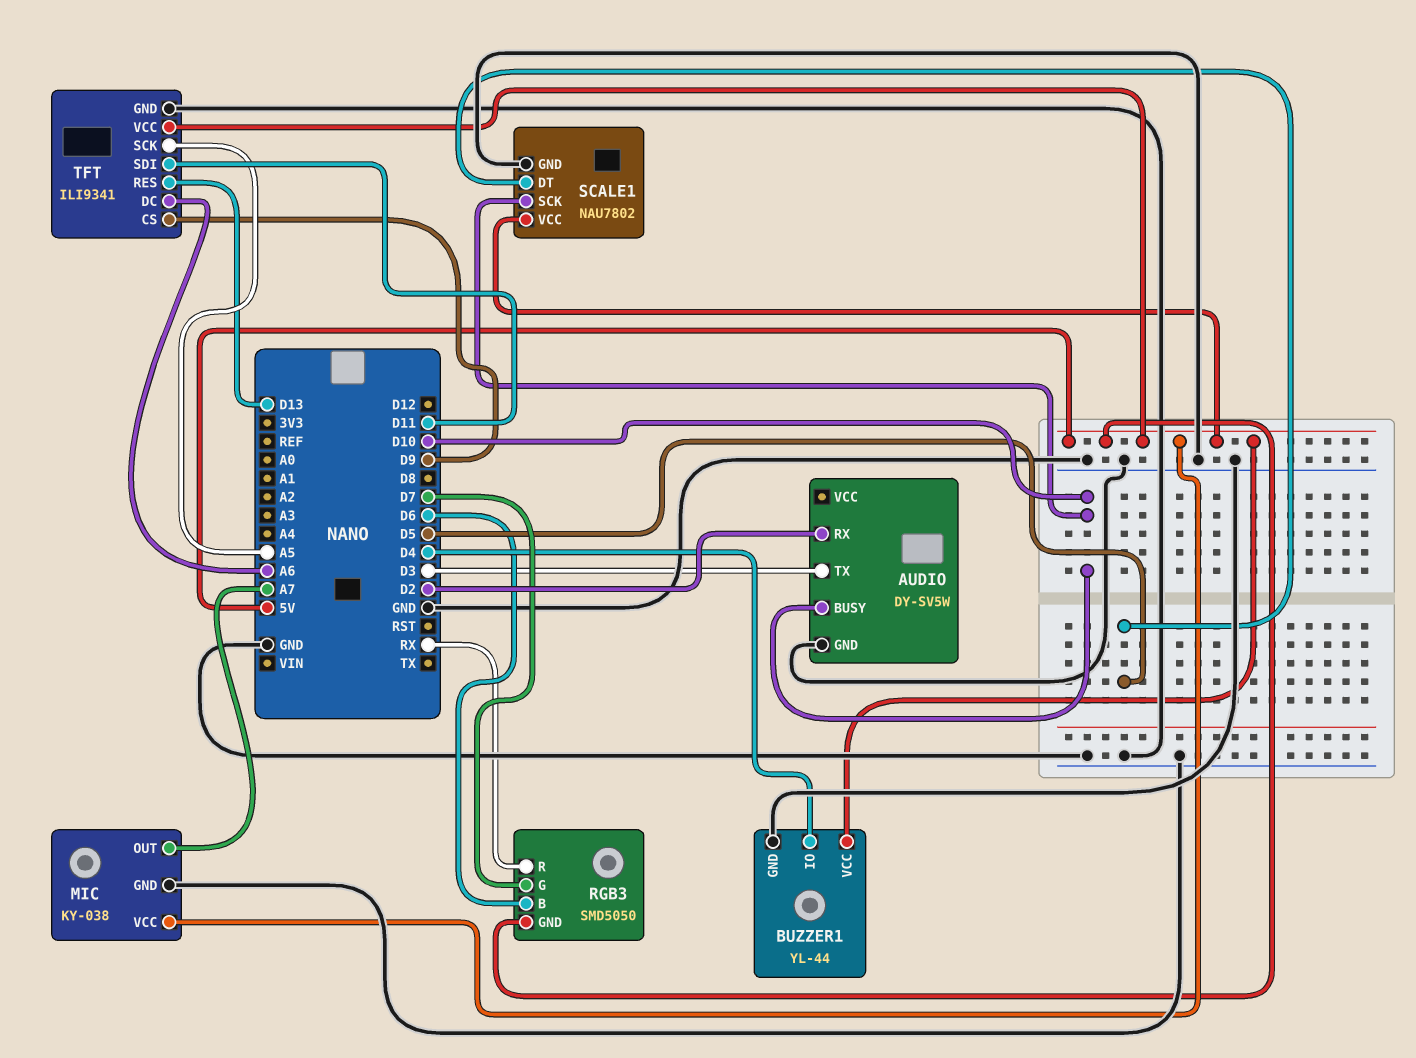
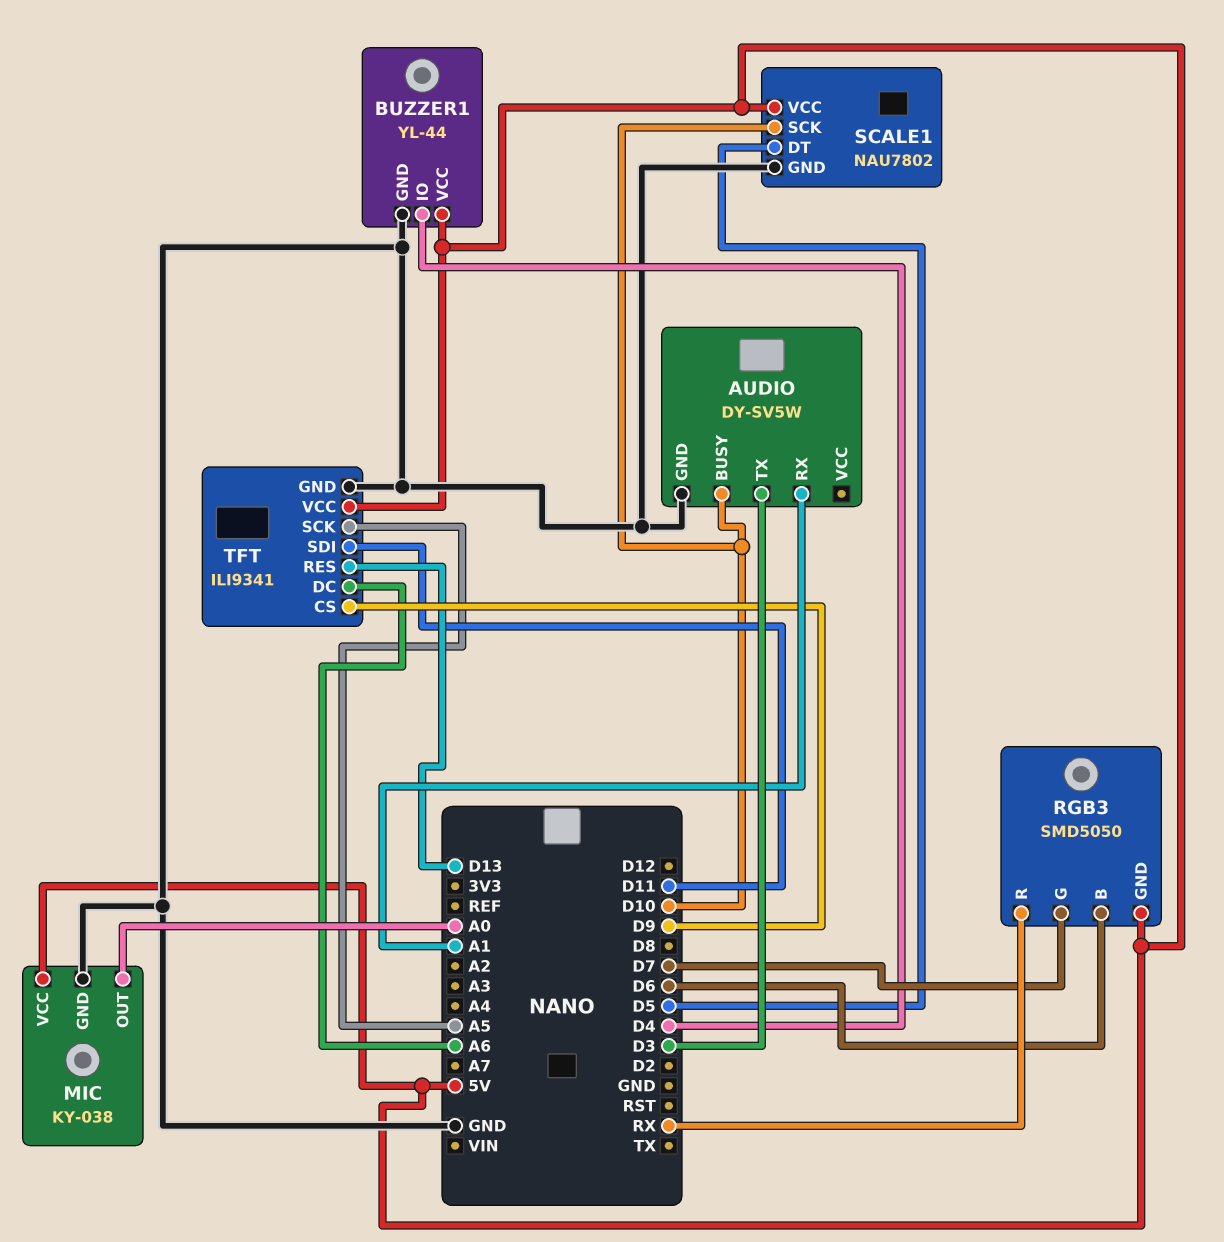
AUDIO pin RX: D2 -> A1
MIC pin OUT: A7 -> A0

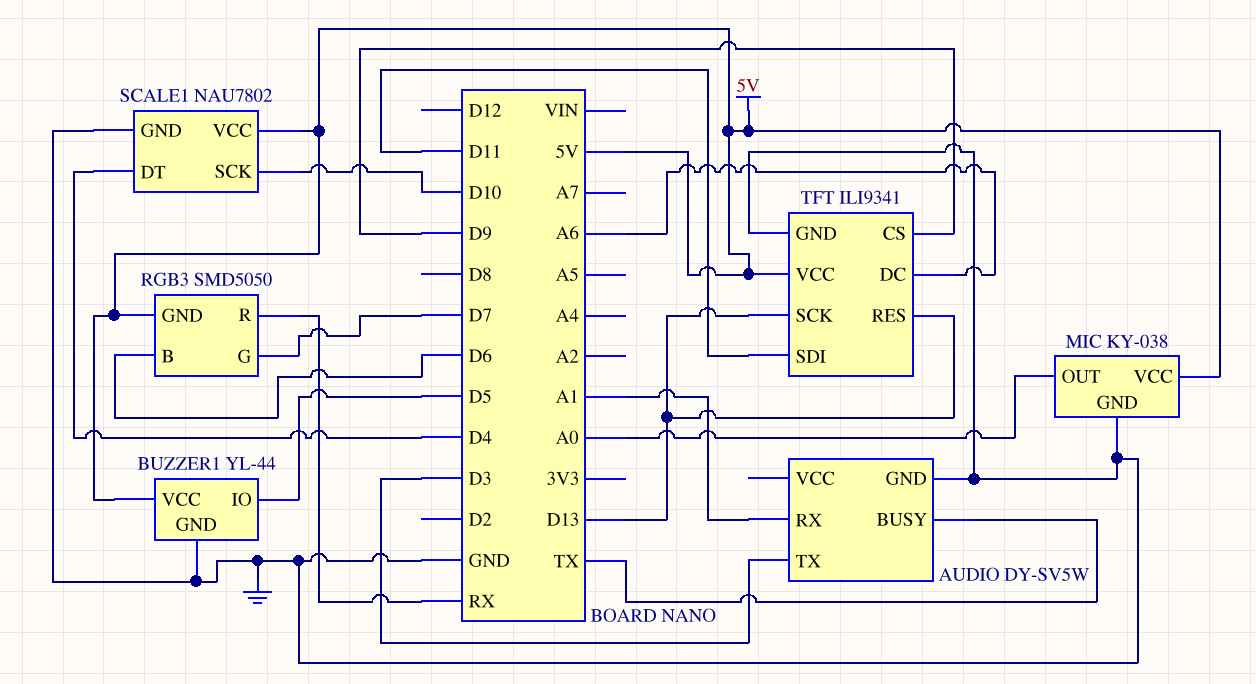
AUDIO pin BUSY: D10 -> TX
BUZZER1 pin IO: D4 -> D5
SCALE1 pin DT: D5 -> D4
TFT pin SCK: A5 -> D13

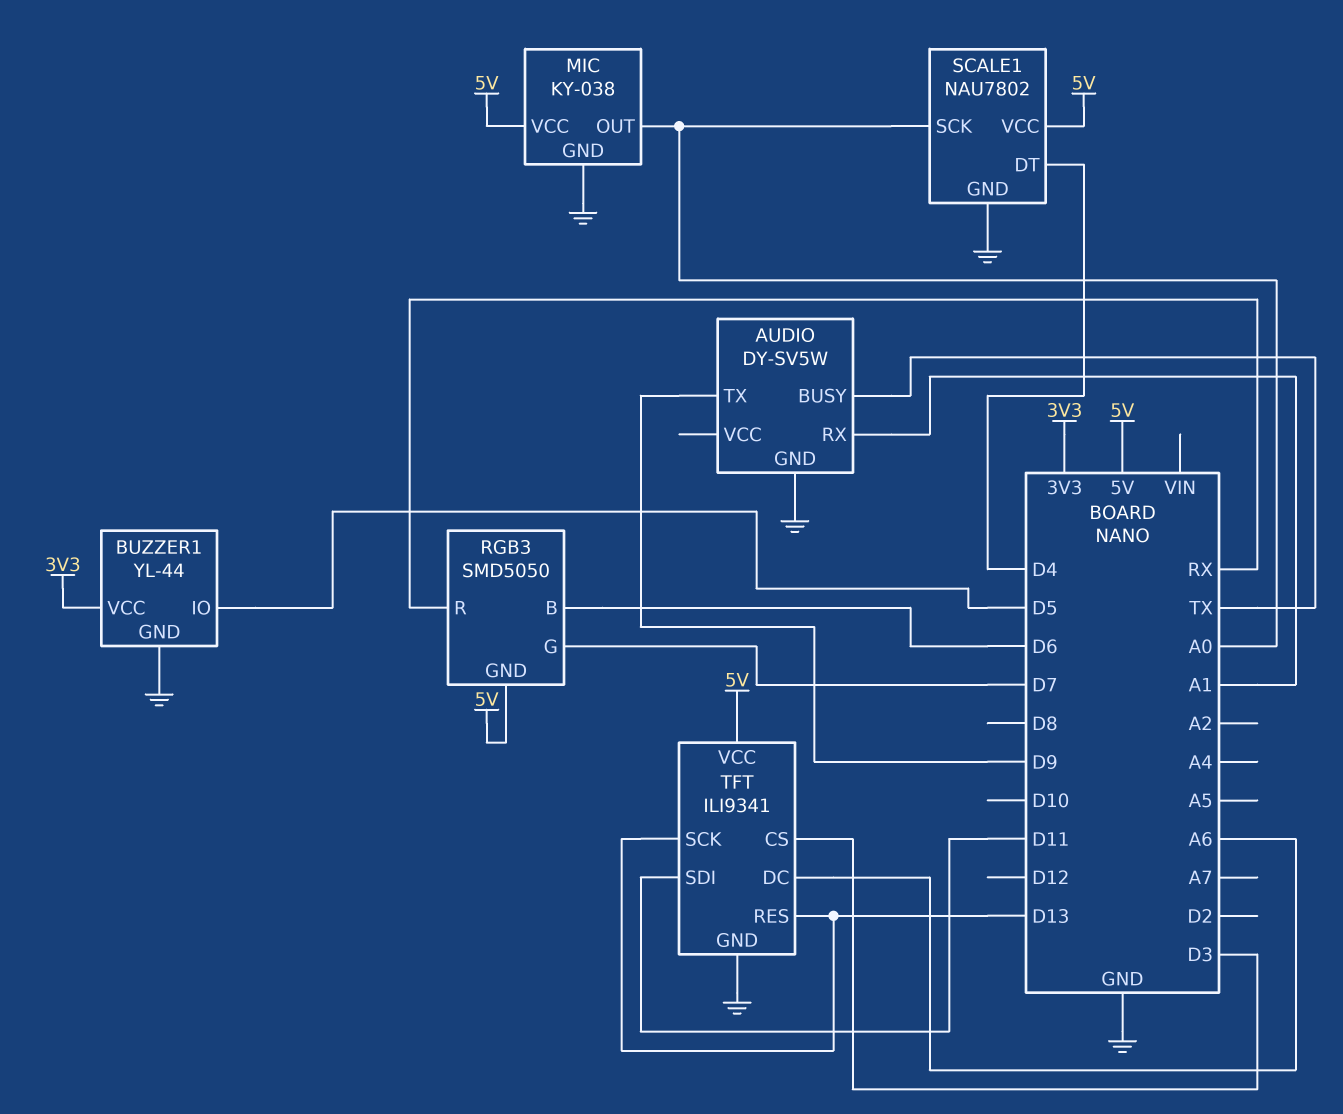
AUDIO pin TX: D3 -> D9
BUZZER1 pin VCC: 5V -> 3V3
SCALE1 pin SCK: D10 -> A0
TFT pin CS: D9 -> D3

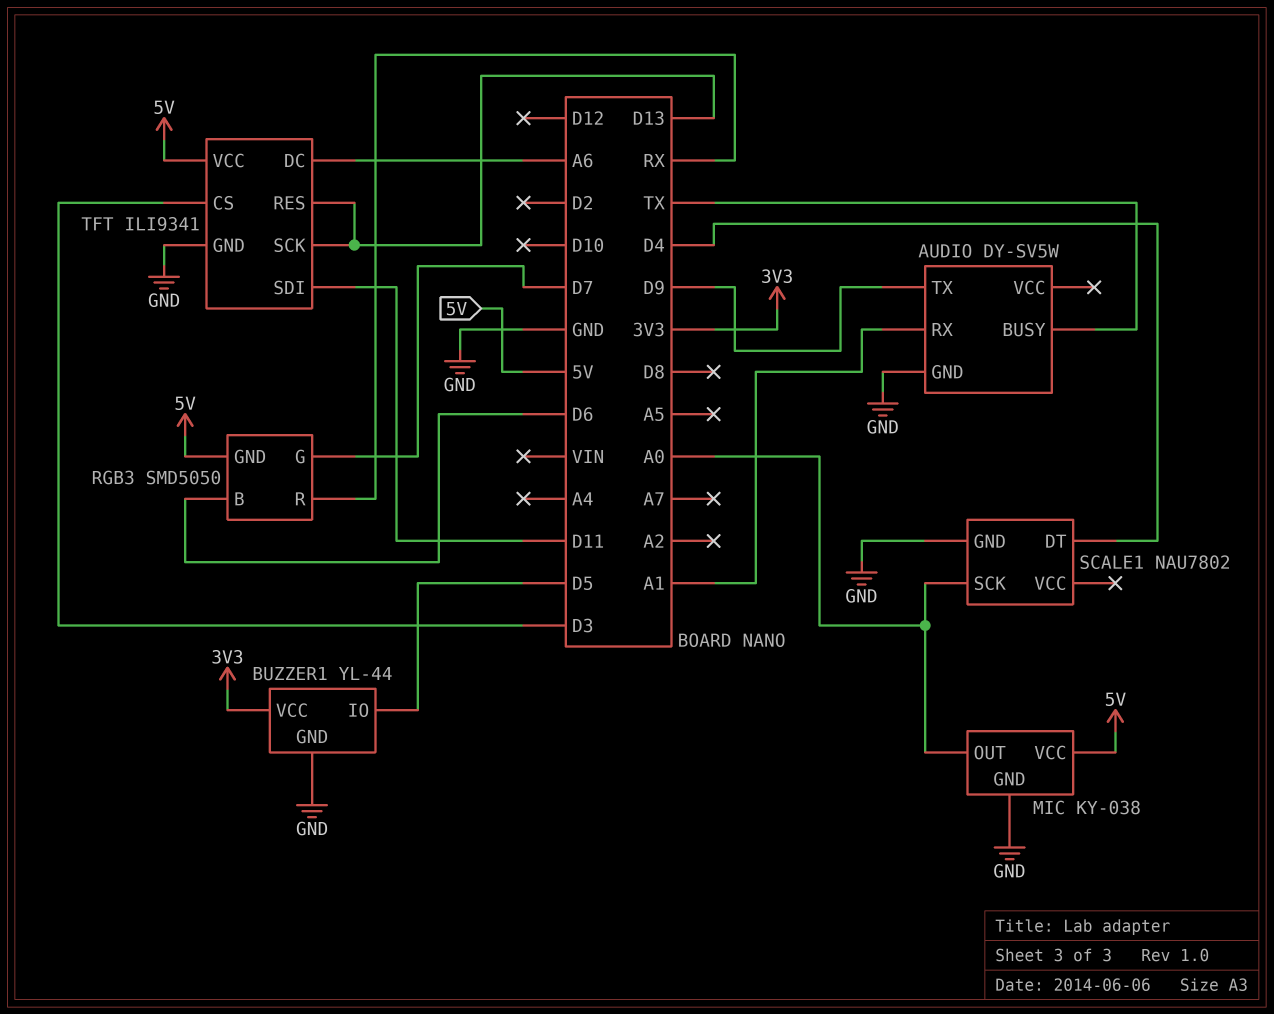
SCALE1 pin VCC: 5V -> none

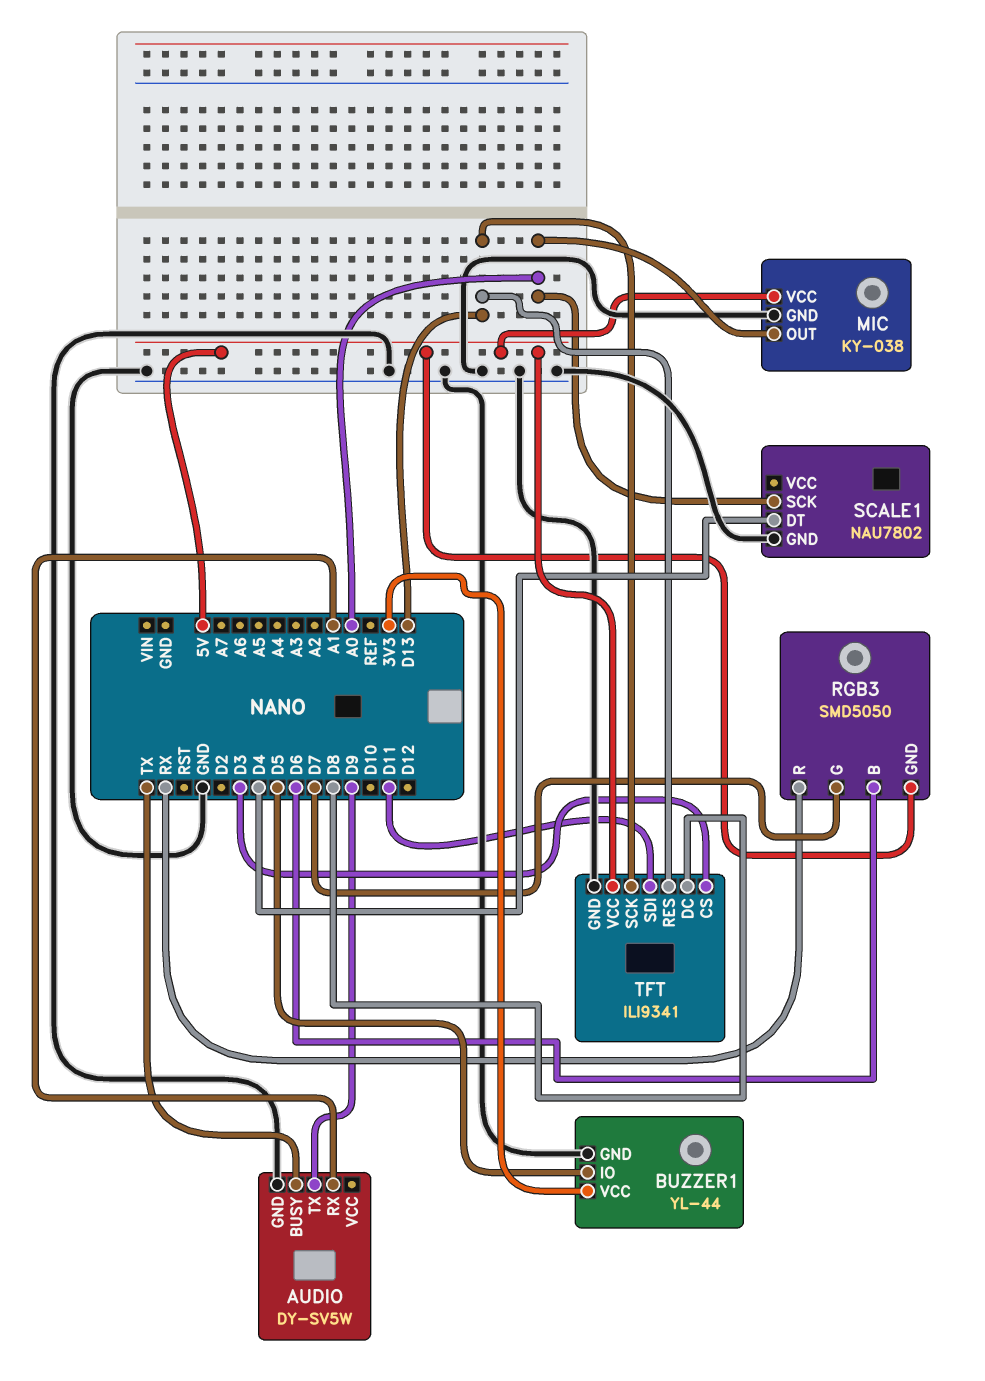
TFT pin DC: A6 -> D8

